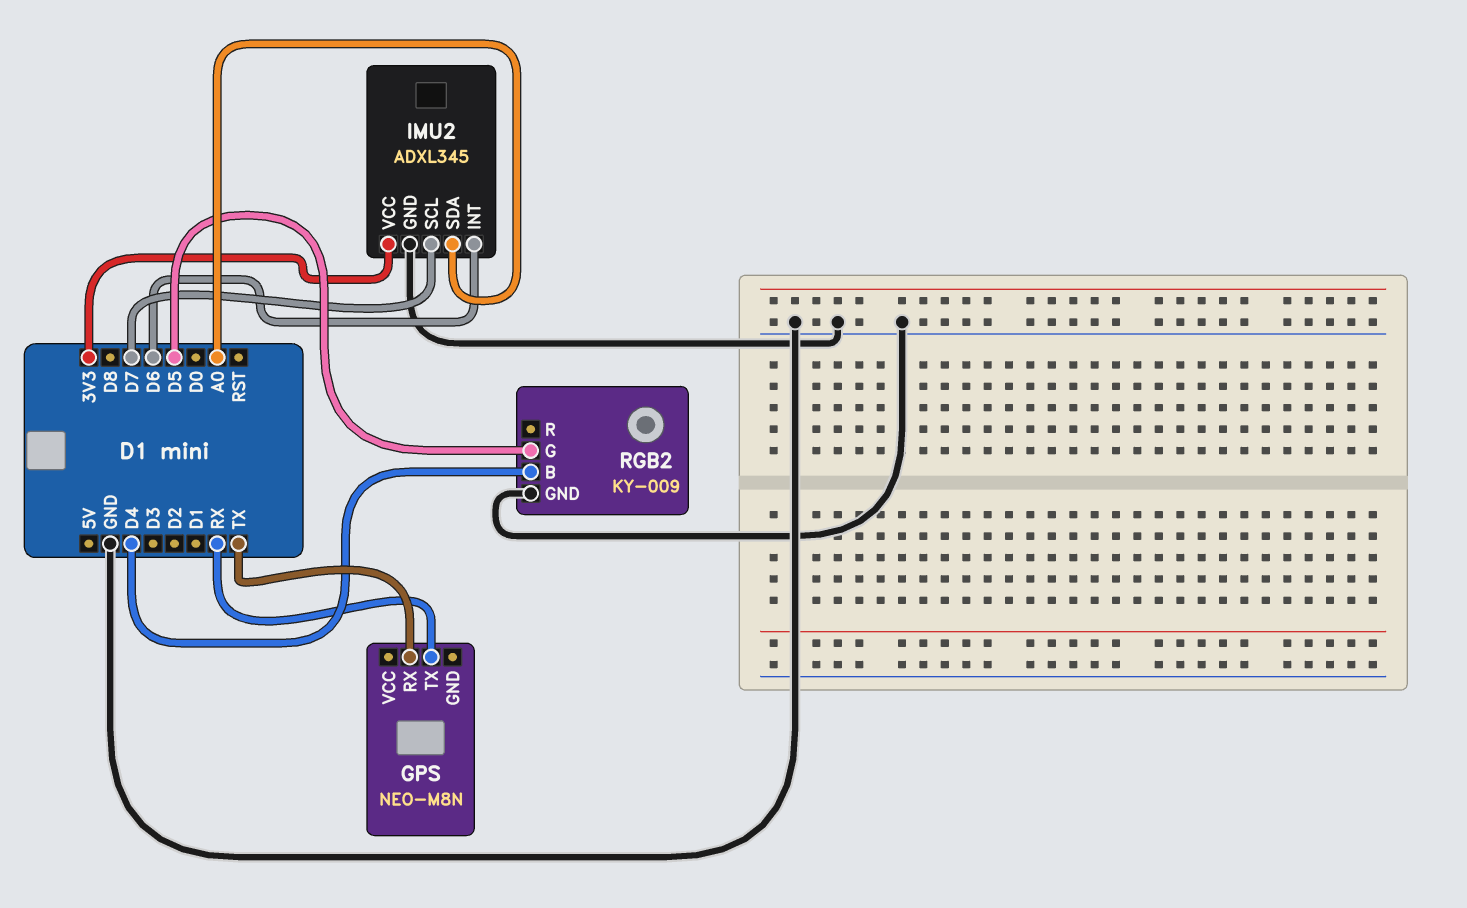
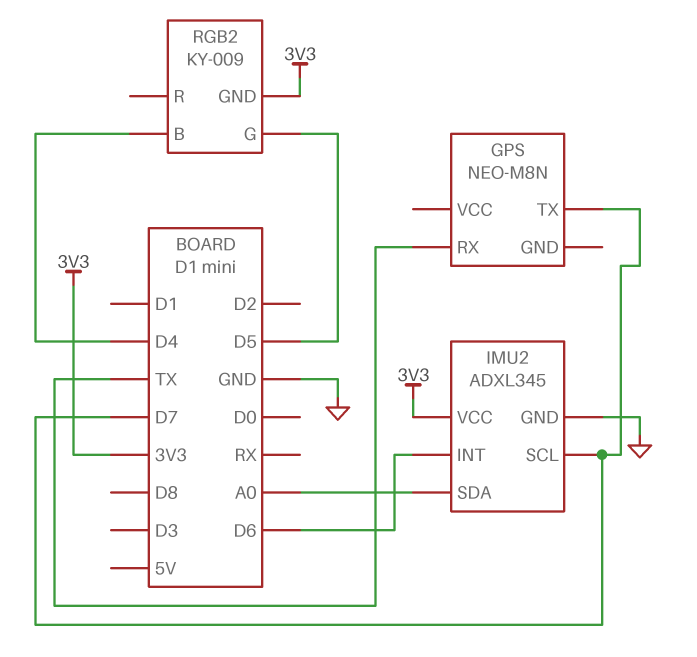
GPS pin TX: RX -> D7
RGB2 pin GND: GND -> 3V3

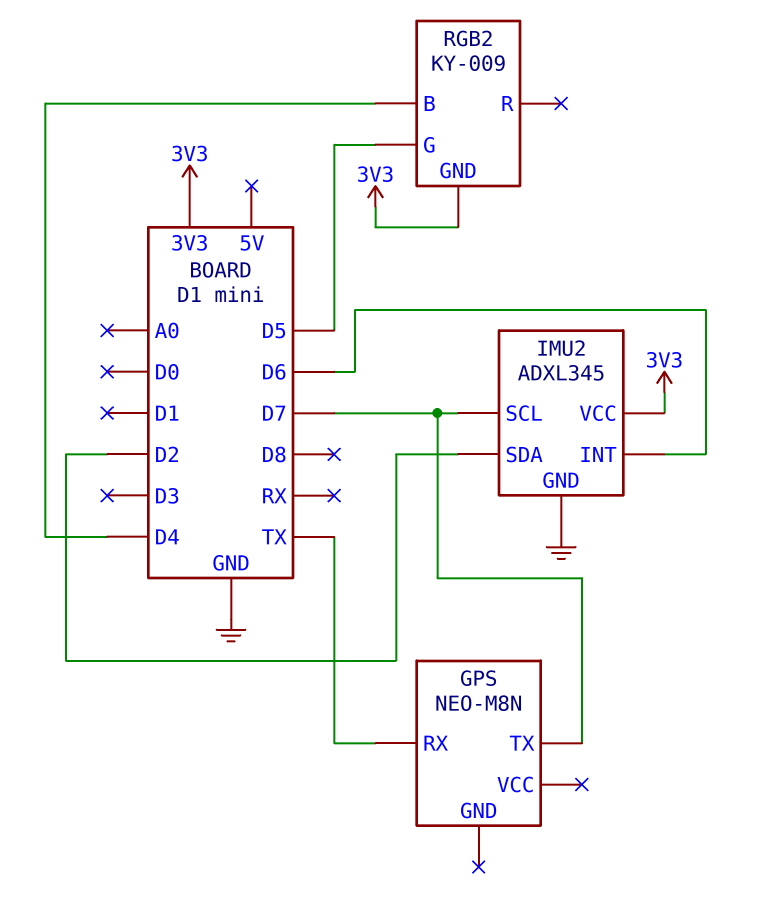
IMU2 pin SDA: A0 -> D2

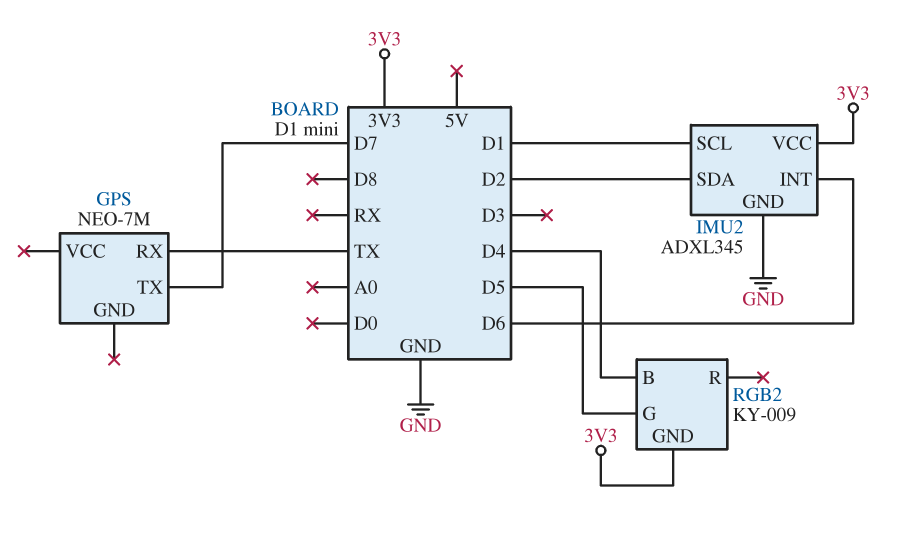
GPS: NEO-M8N -> NEO-7M
IMU2 pin SCL: D7 -> D1

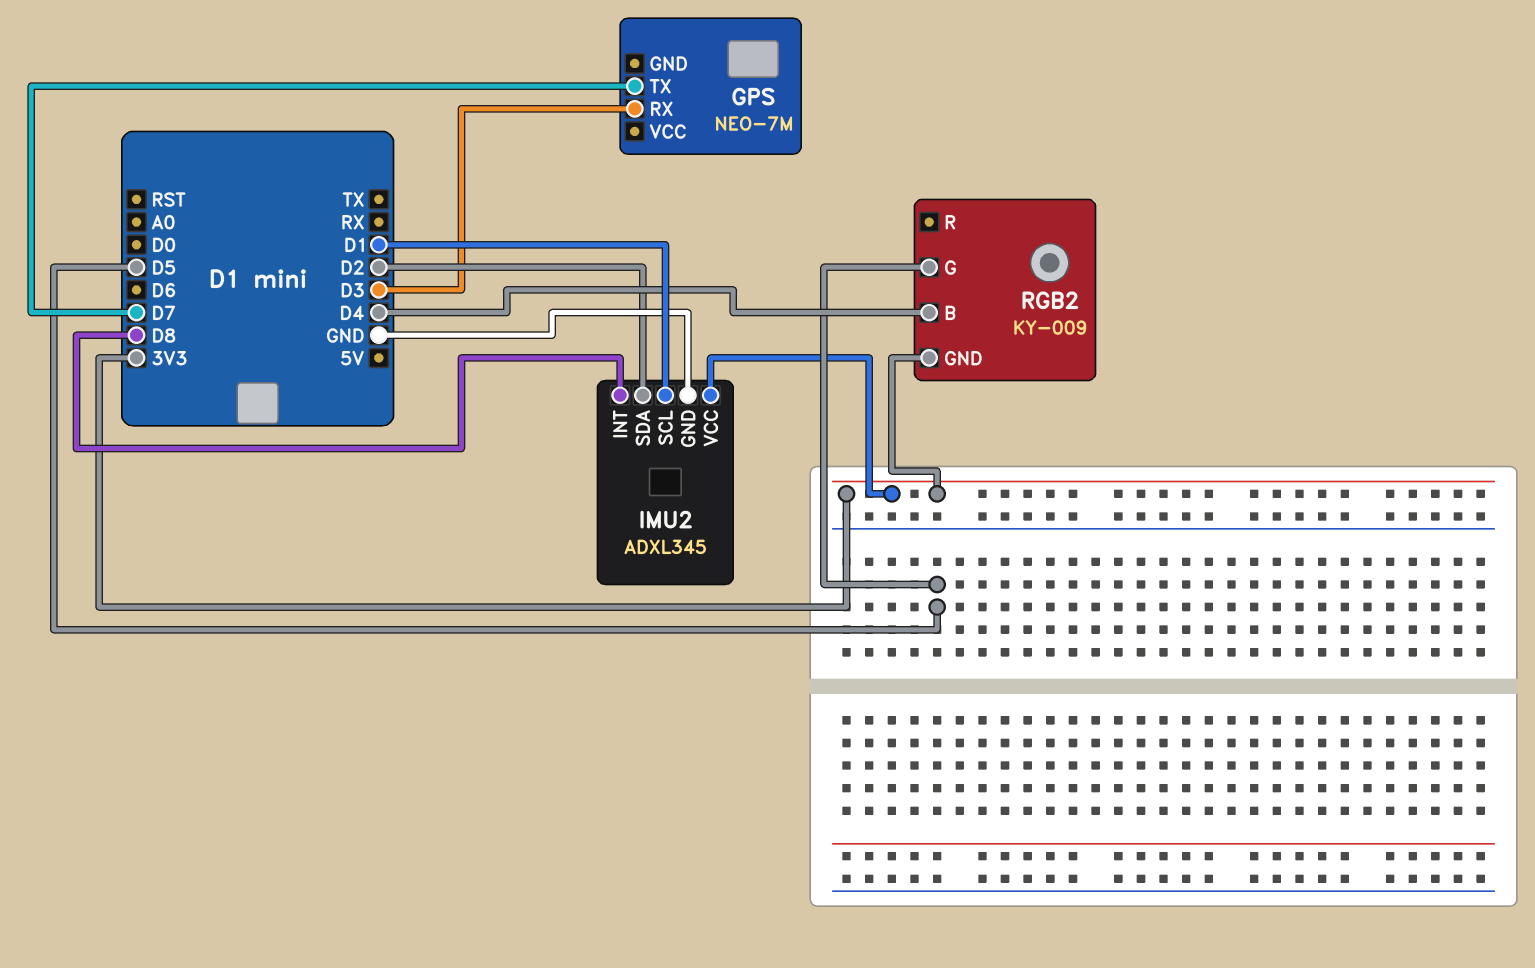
GPS pin RX: TX -> D3
IMU2 pin INT: D6 -> D8

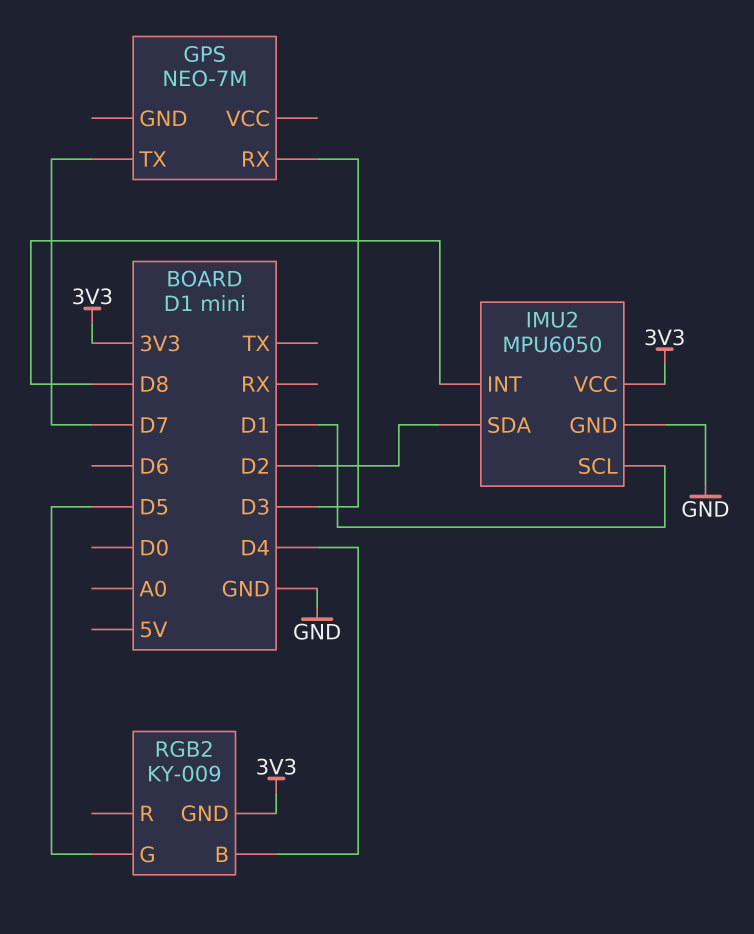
IMU2: ADXL345 -> MPU6050

